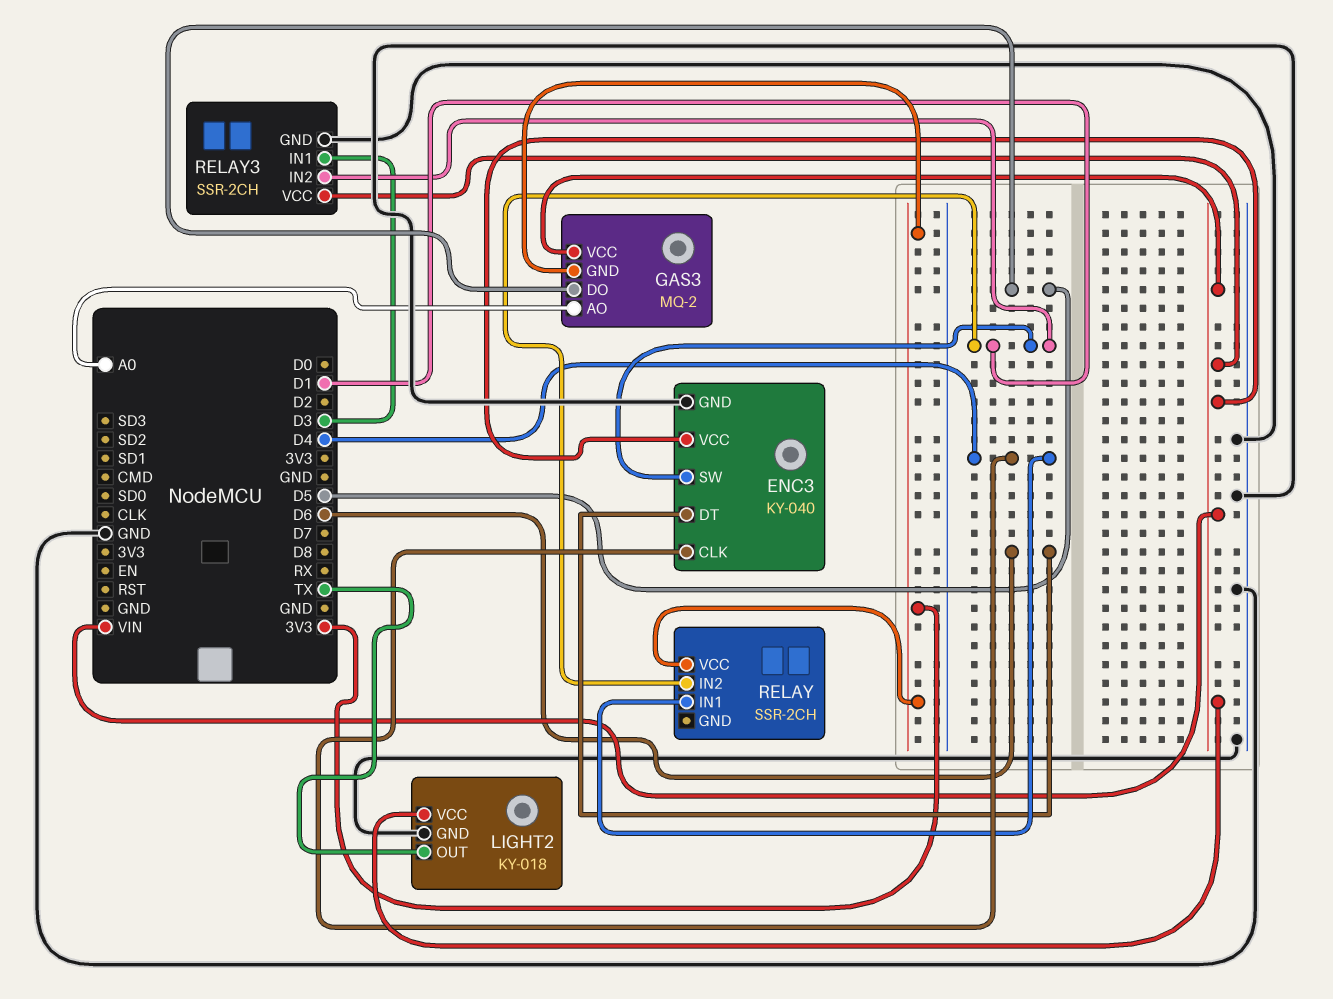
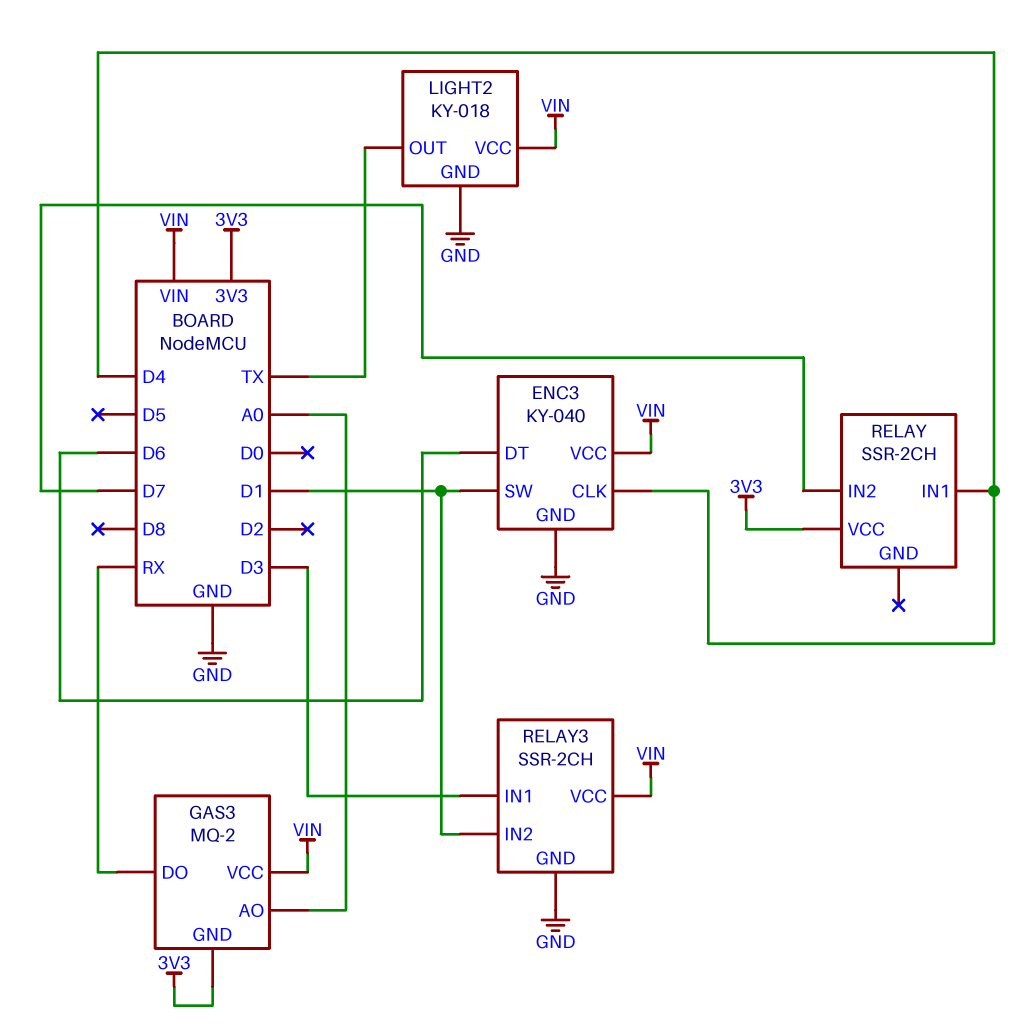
GAS3 pin DO: D5 -> RX
RELAY pin IN2: D1 -> D7

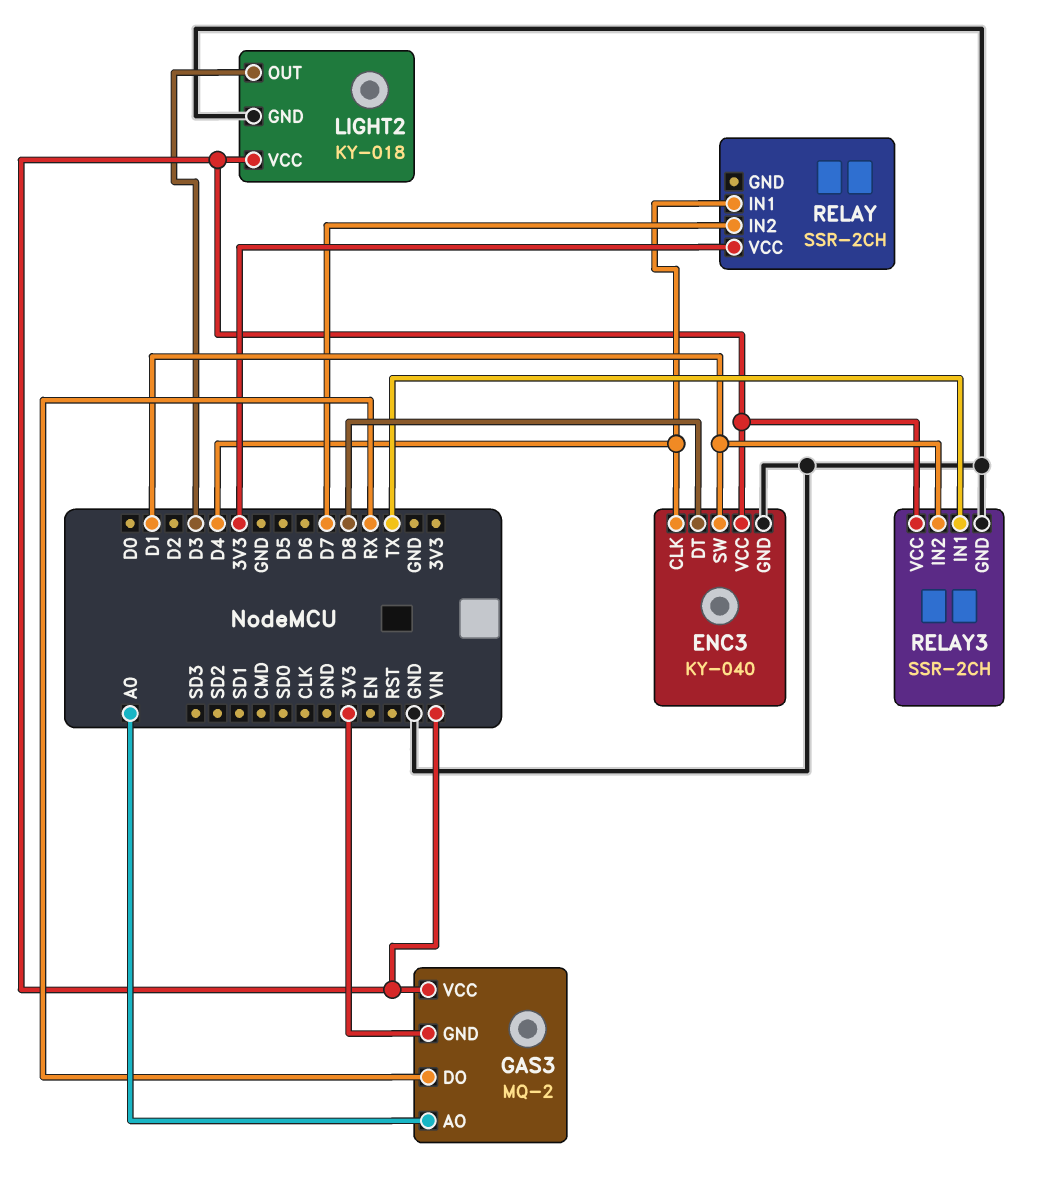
ENC3 pin DT: D6 -> D8
LIGHT2 pin OUT: TX -> D3
RELAY3 pin IN1: D3 -> TX

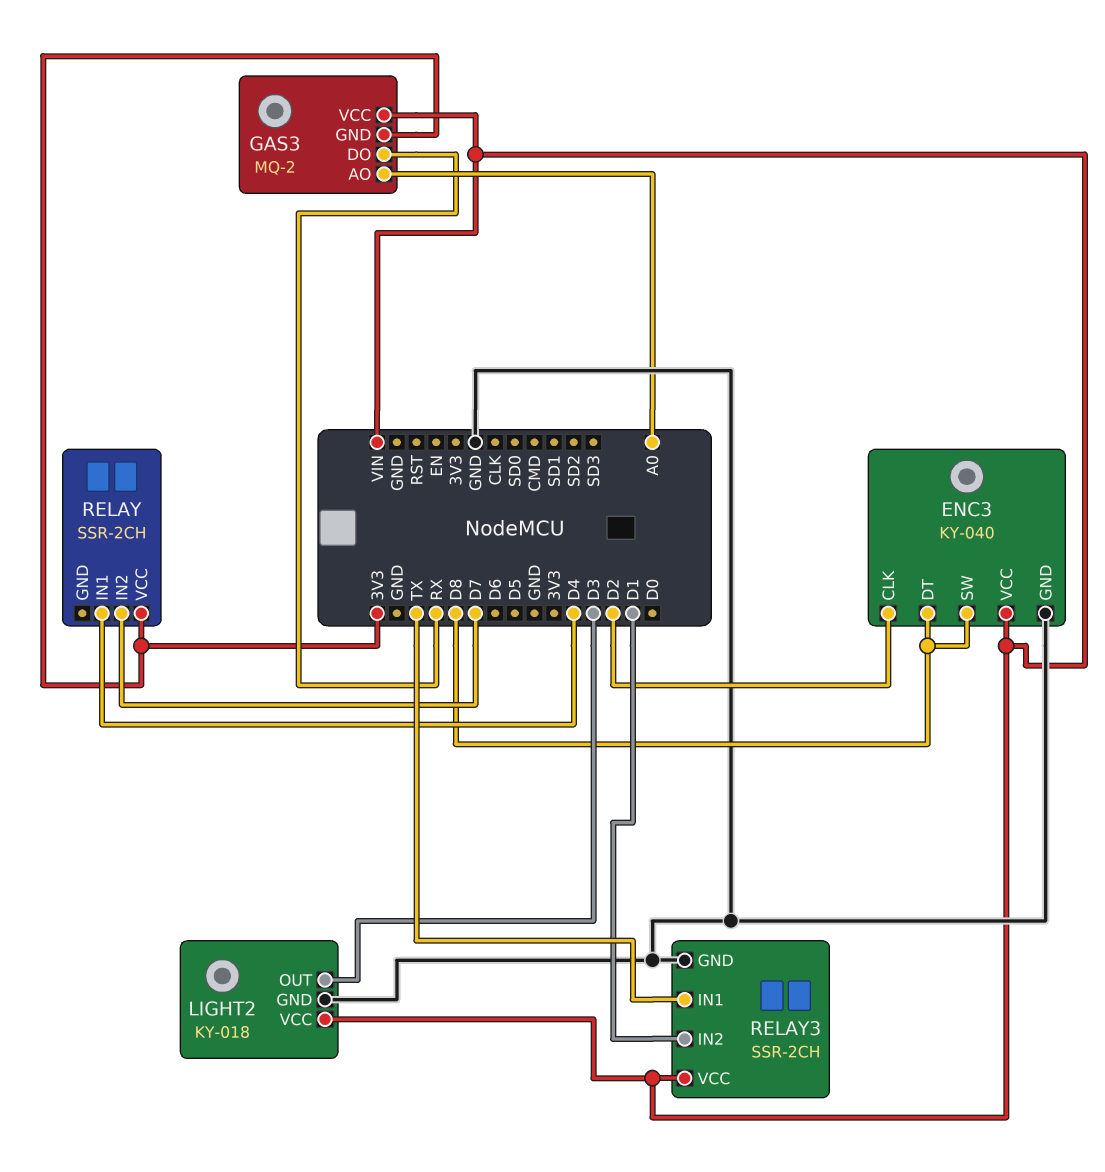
ENC3 pin CLK: D4 -> D2
ENC3 pin SW: D1 -> D8

